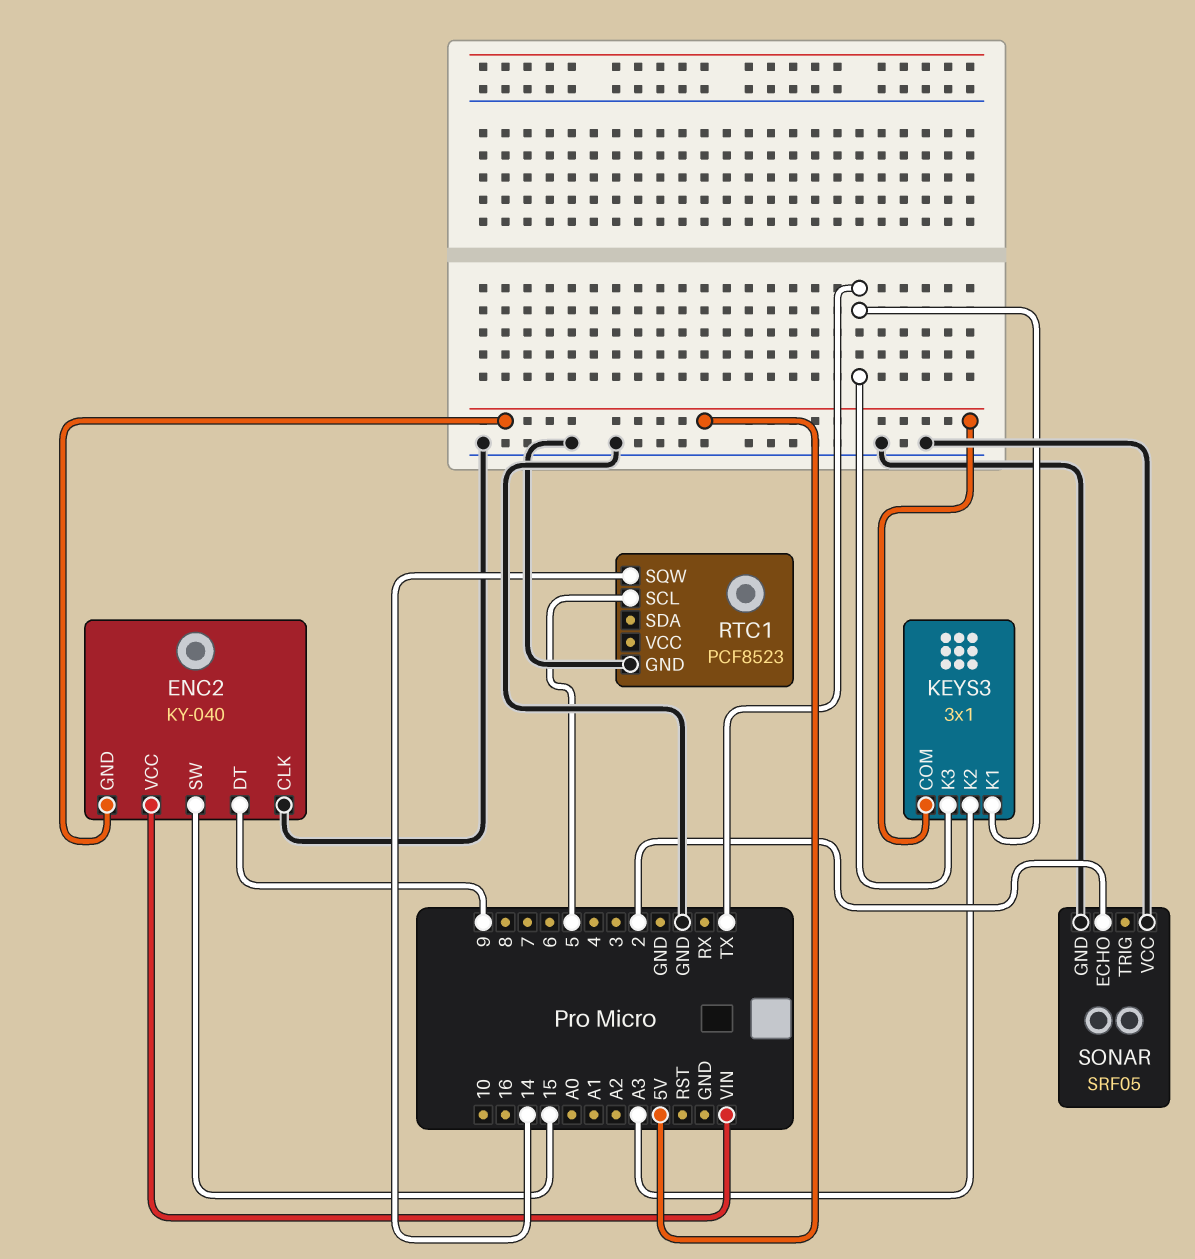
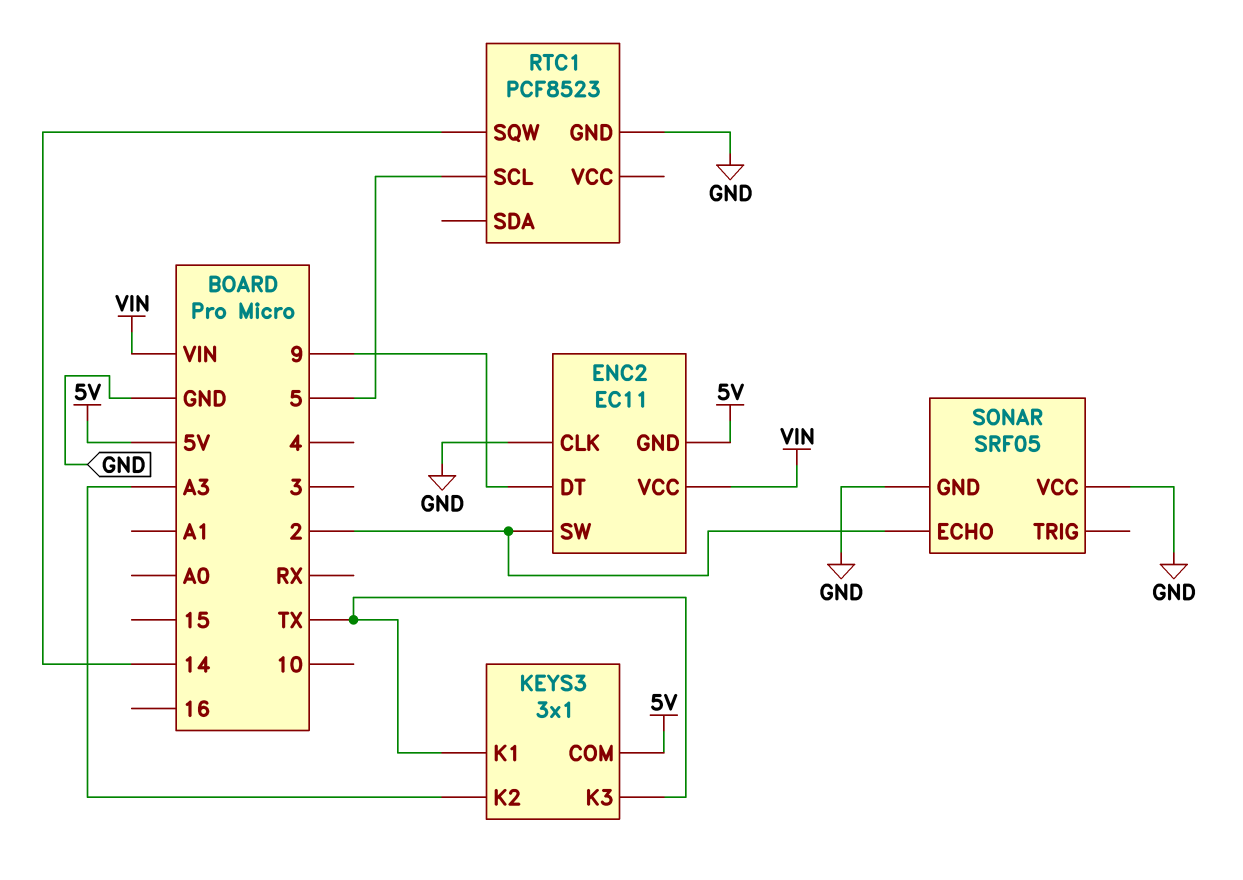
ENC2: KY-040 -> EC11
ENC2 pin SW: 15 -> 2

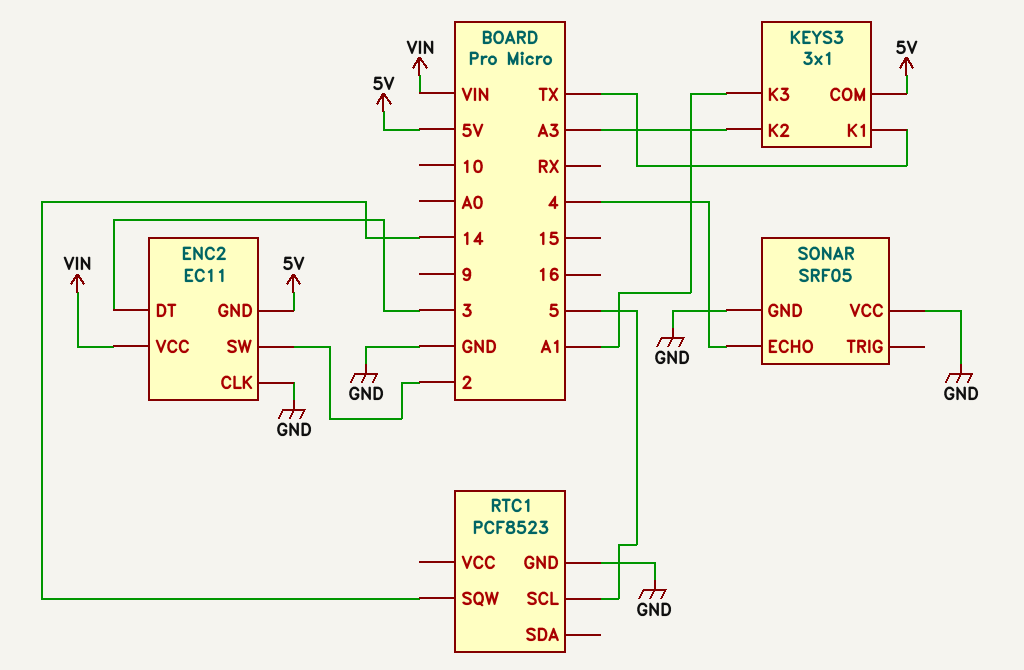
ENC2 pin DT: 9 -> 3
KEYS3 pin K3: TX -> A1
SONAR pin ECHO: 2 -> 4

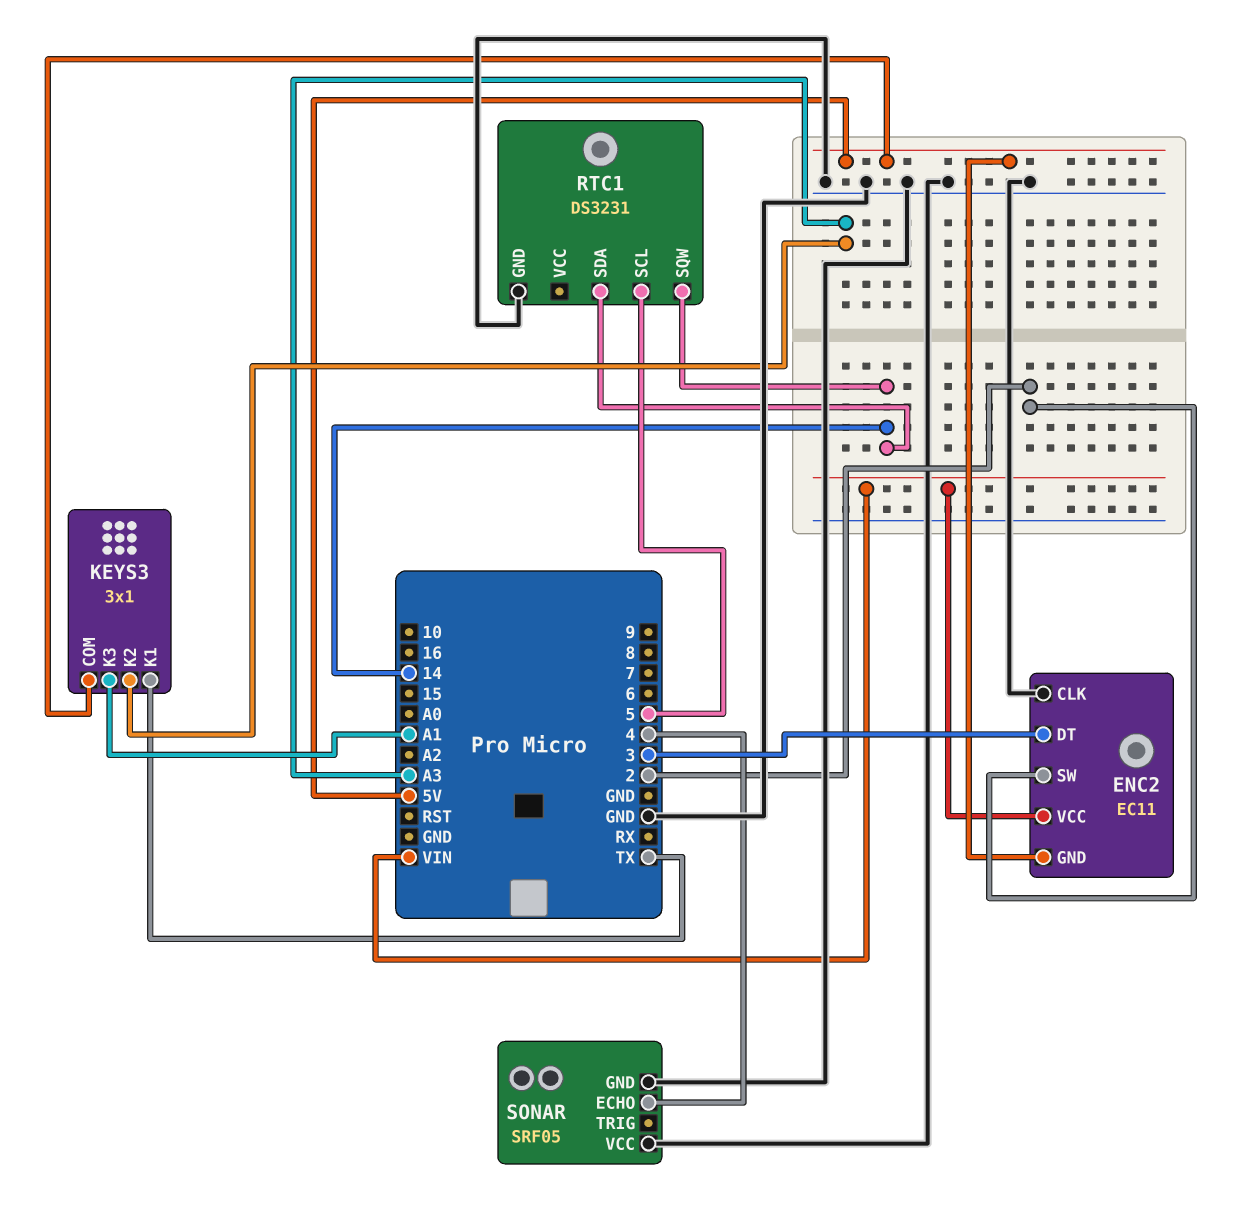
RTC1: PCF8523 -> DS3231
RTC1 pin SDA: none -> 14

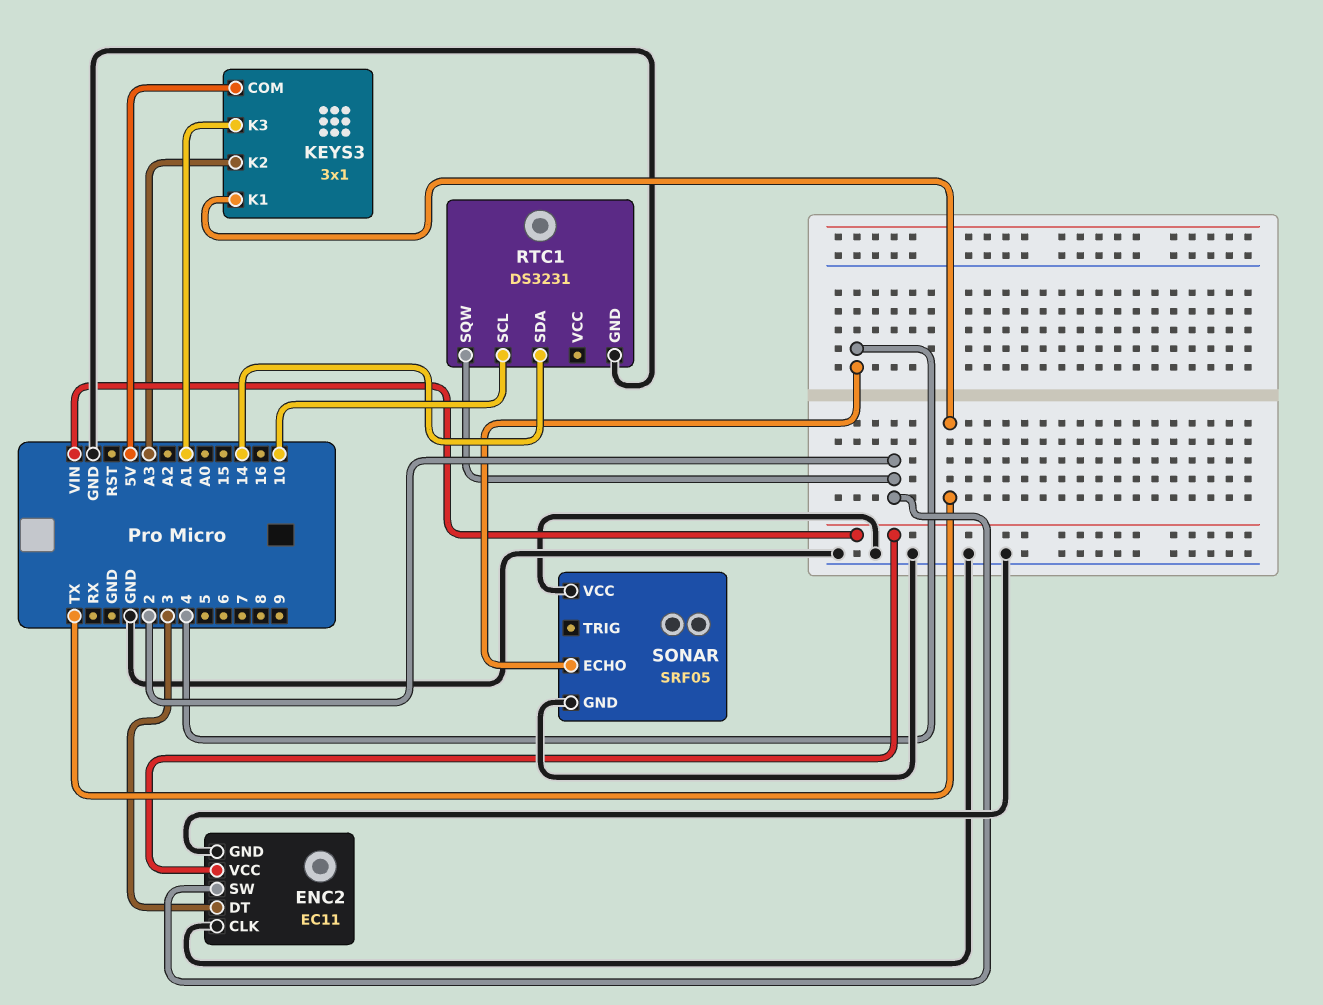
ENC2 pin GND: 5V -> GND
RTC1 pin SCL: 5 -> 10
RTC1 pin SQW: 14 -> 2

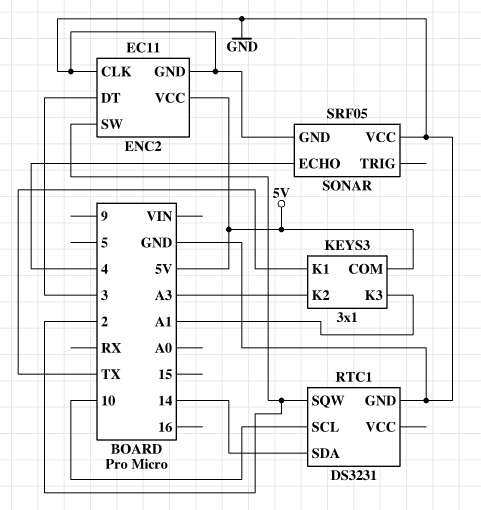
ENC2 pin VCC: VIN -> 5V

